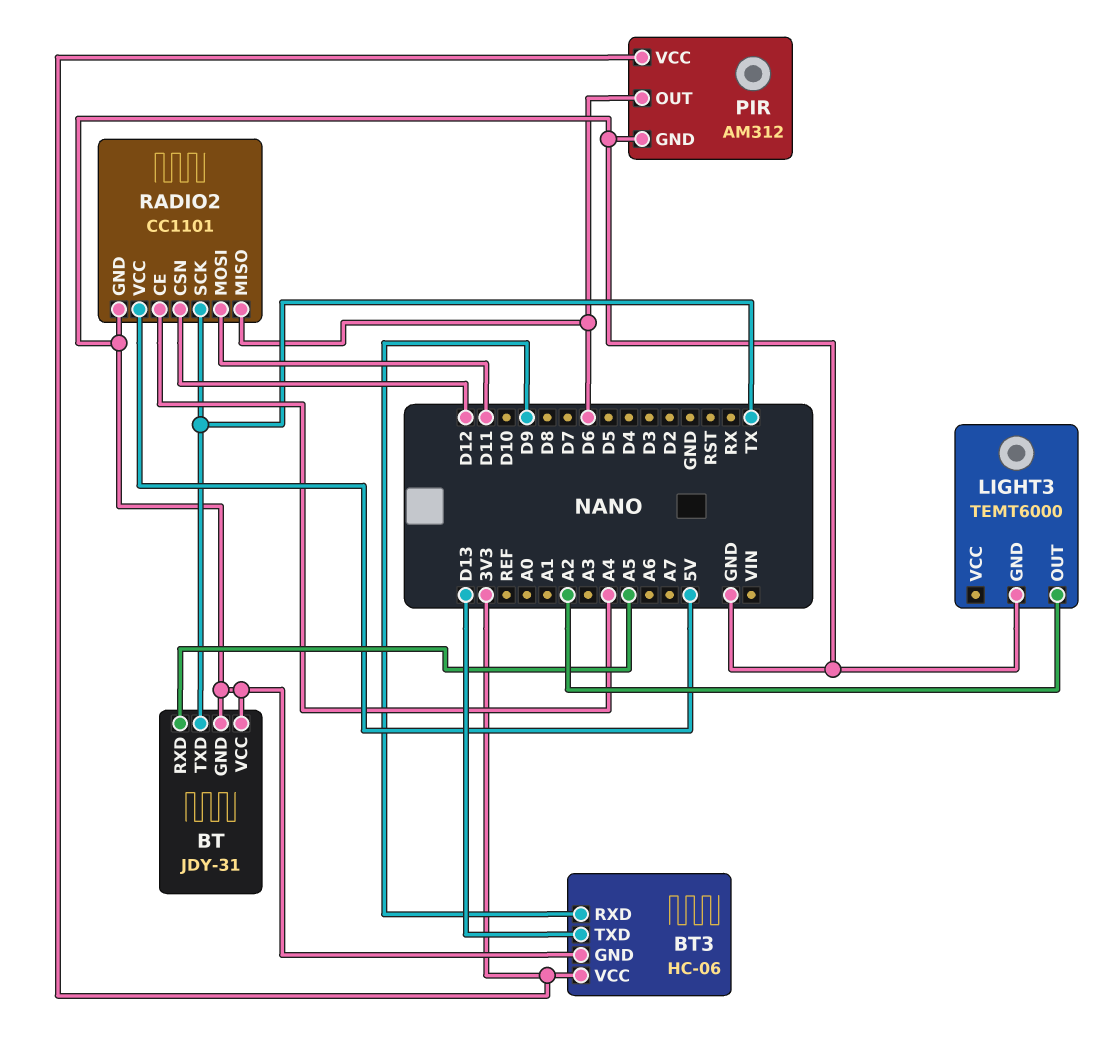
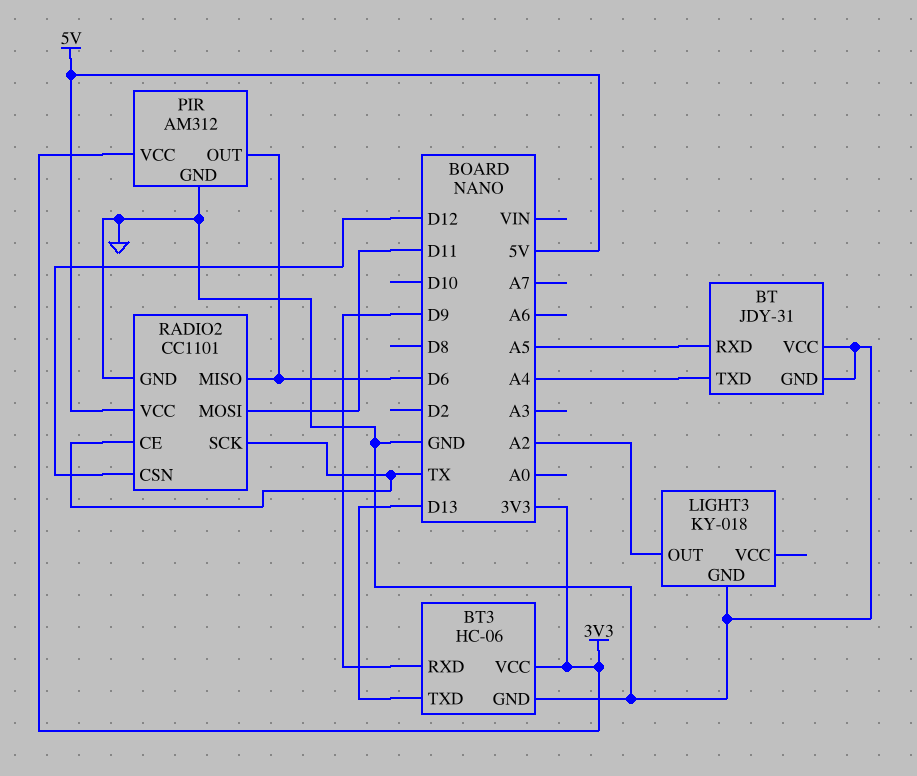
BT pin TXD: TX -> A4
LIGHT3: TEMT6000 -> KY-018
RADIO2 pin CE: A4 -> TX

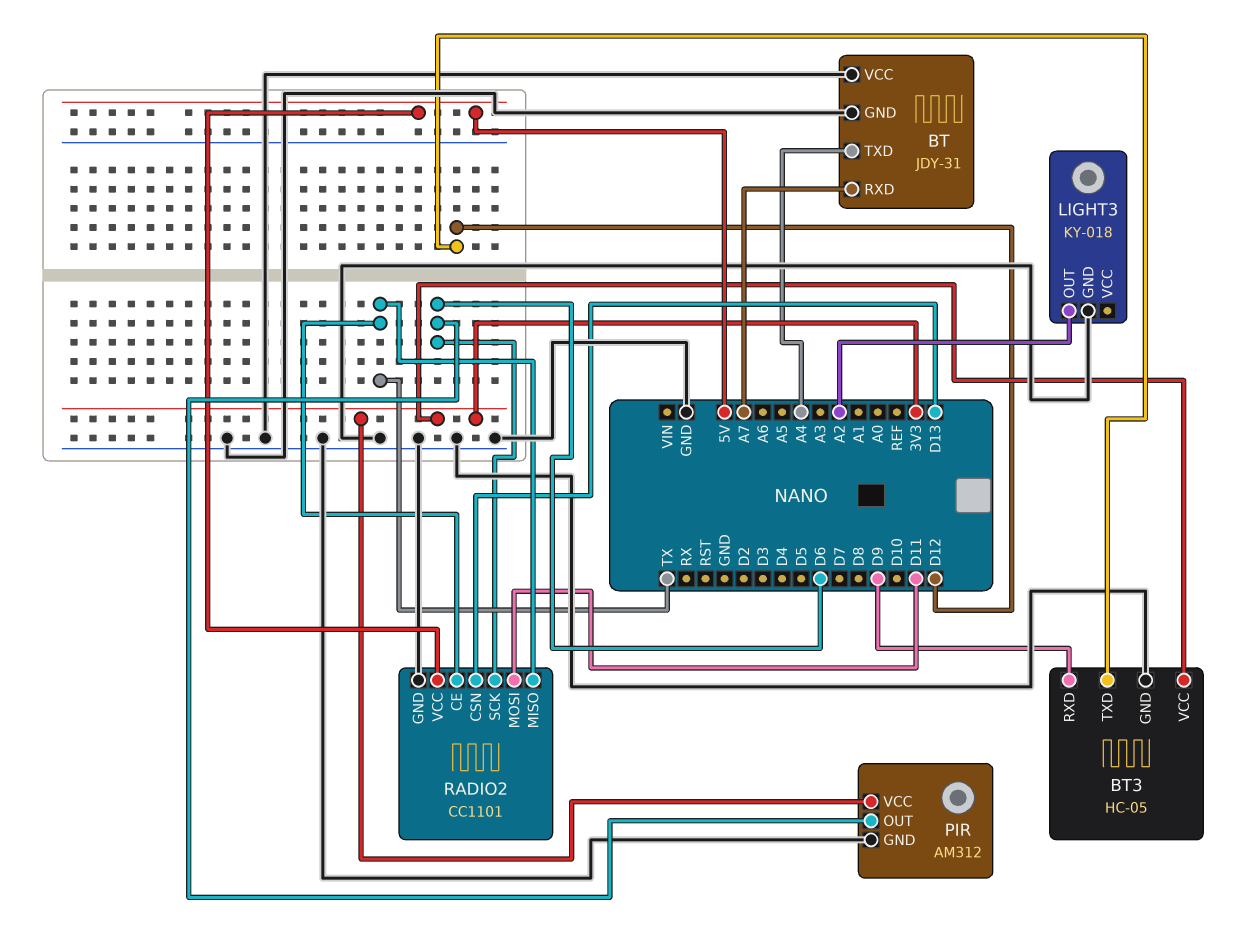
BT pin RXD: A5 -> A7
BT3: HC-06 -> HC-05
BT3 pin TXD: D13 -> D12
RADIO2 pin CSN: D12 -> D13
RADIO2 pin MISO: D6 -> TX
RADIO2 pin SCK: TX -> D6

